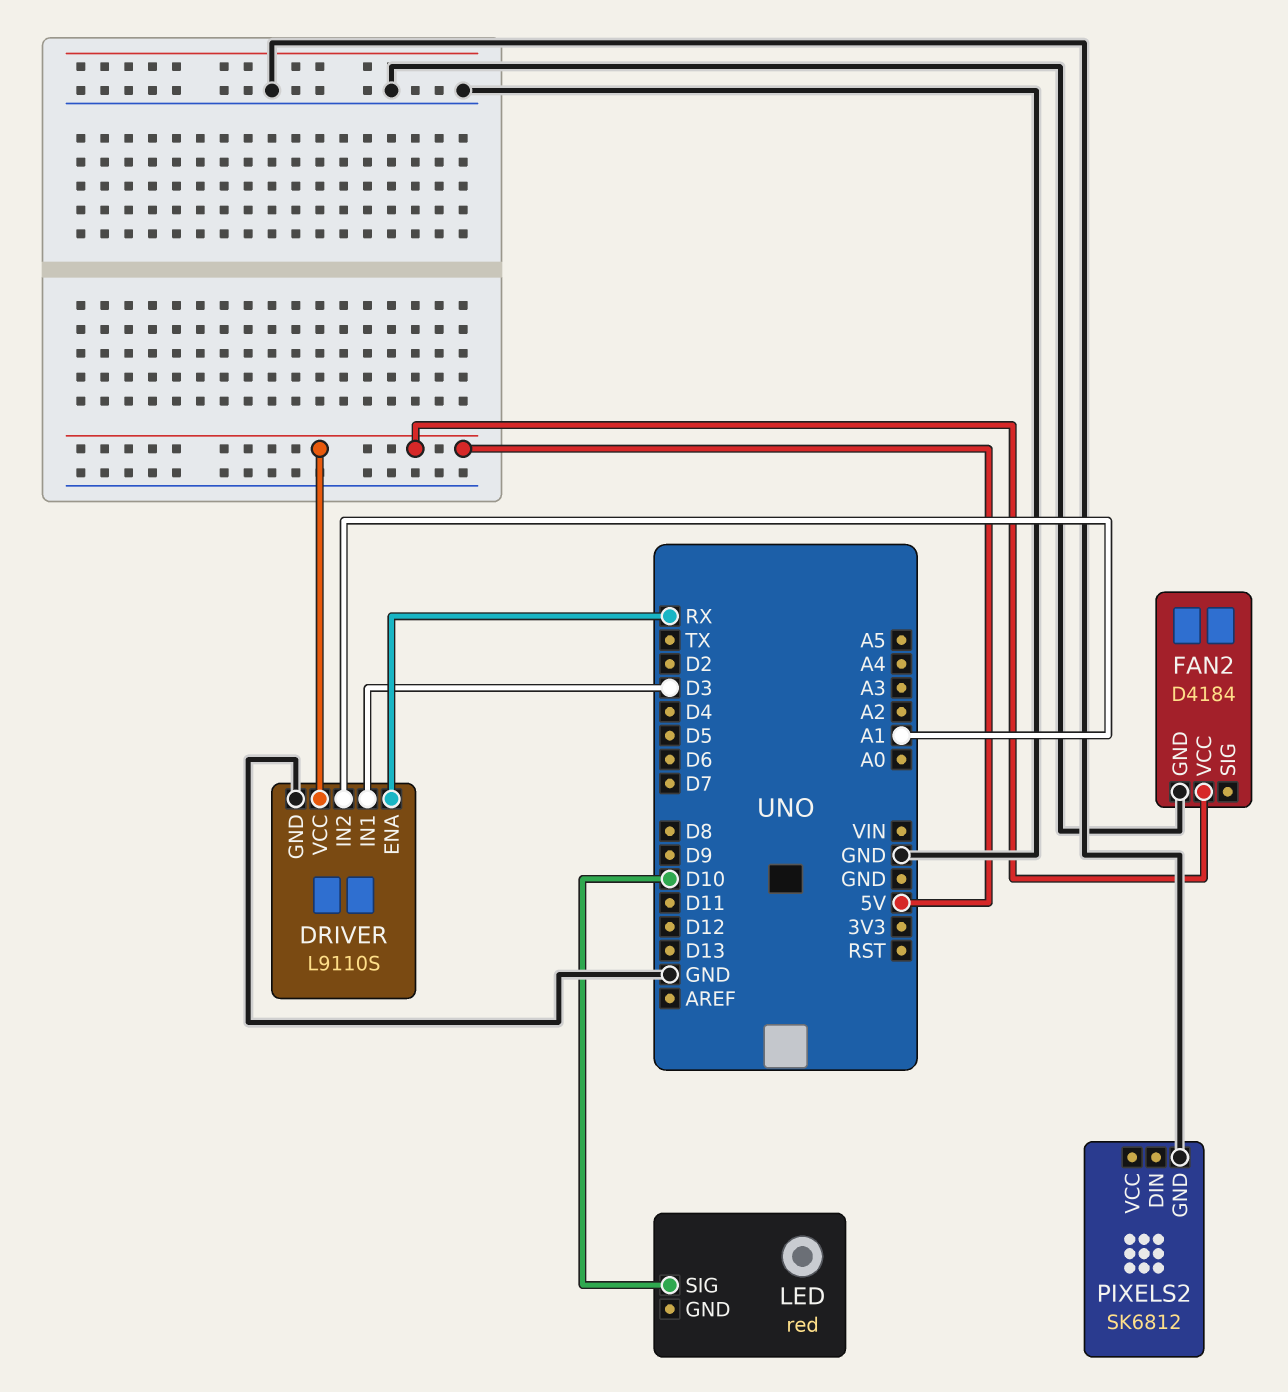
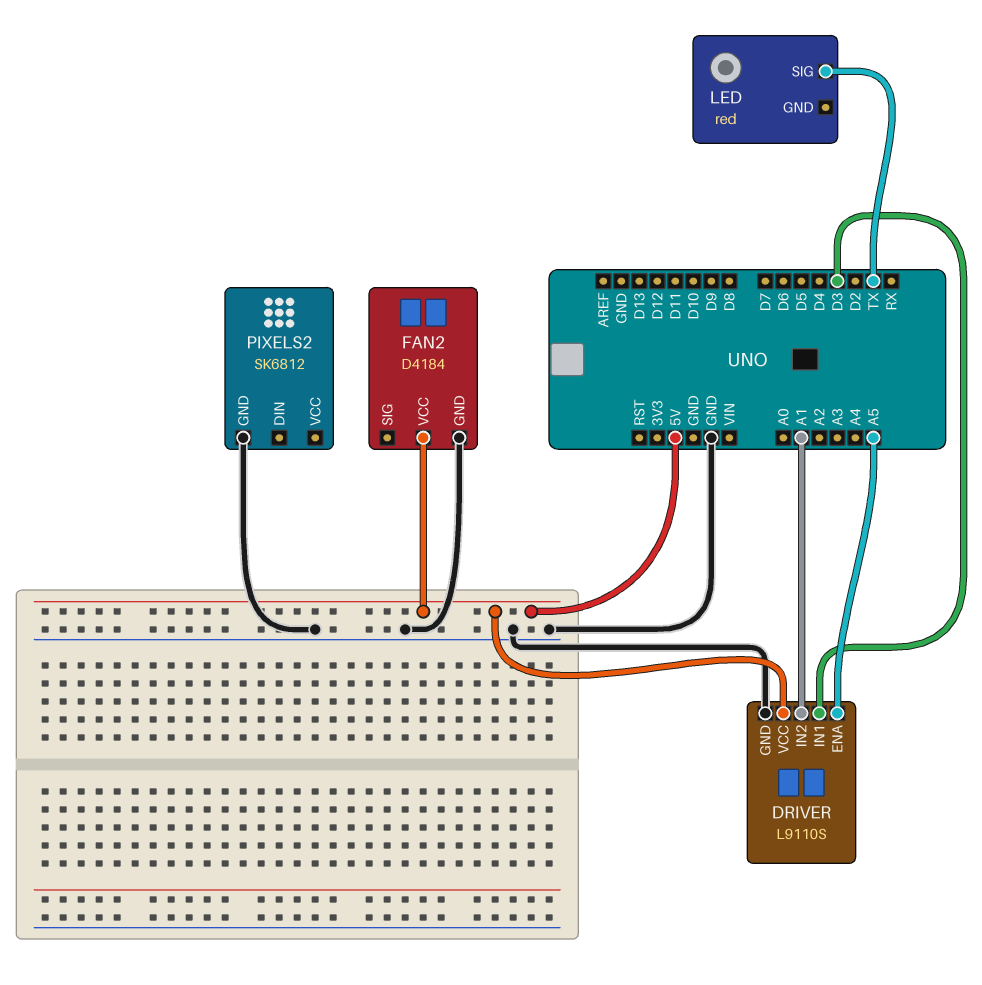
DRIVER pin ENA: RX -> A5
LED pin SIG: D10 -> TX

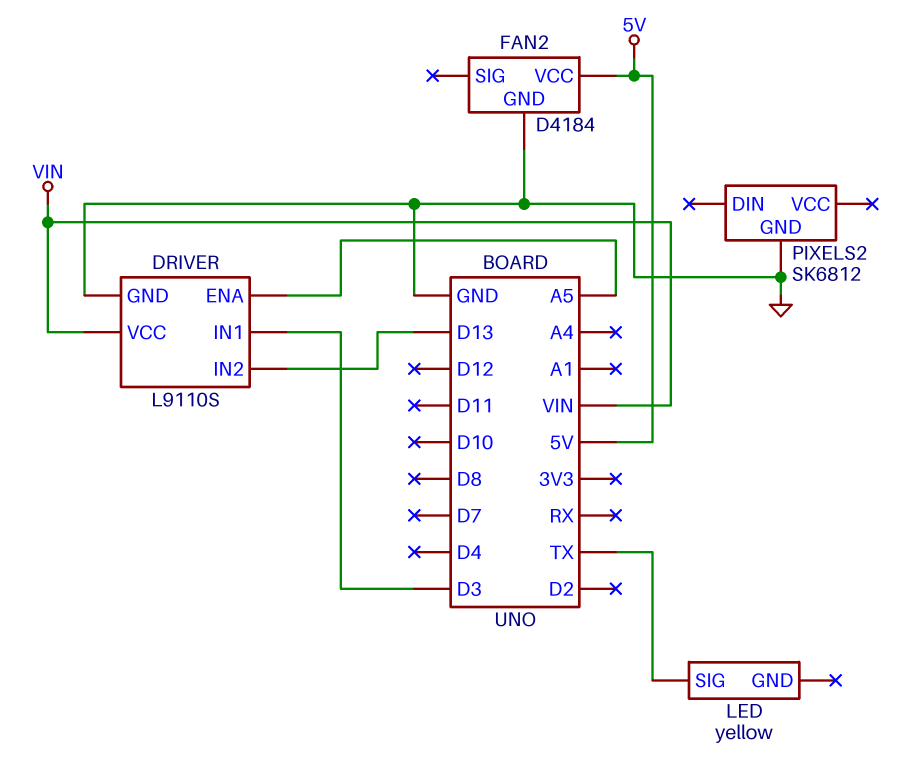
DRIVER pin IN2: A1 -> D13
DRIVER pin VCC: 5V -> VIN
LED: red -> yellow

